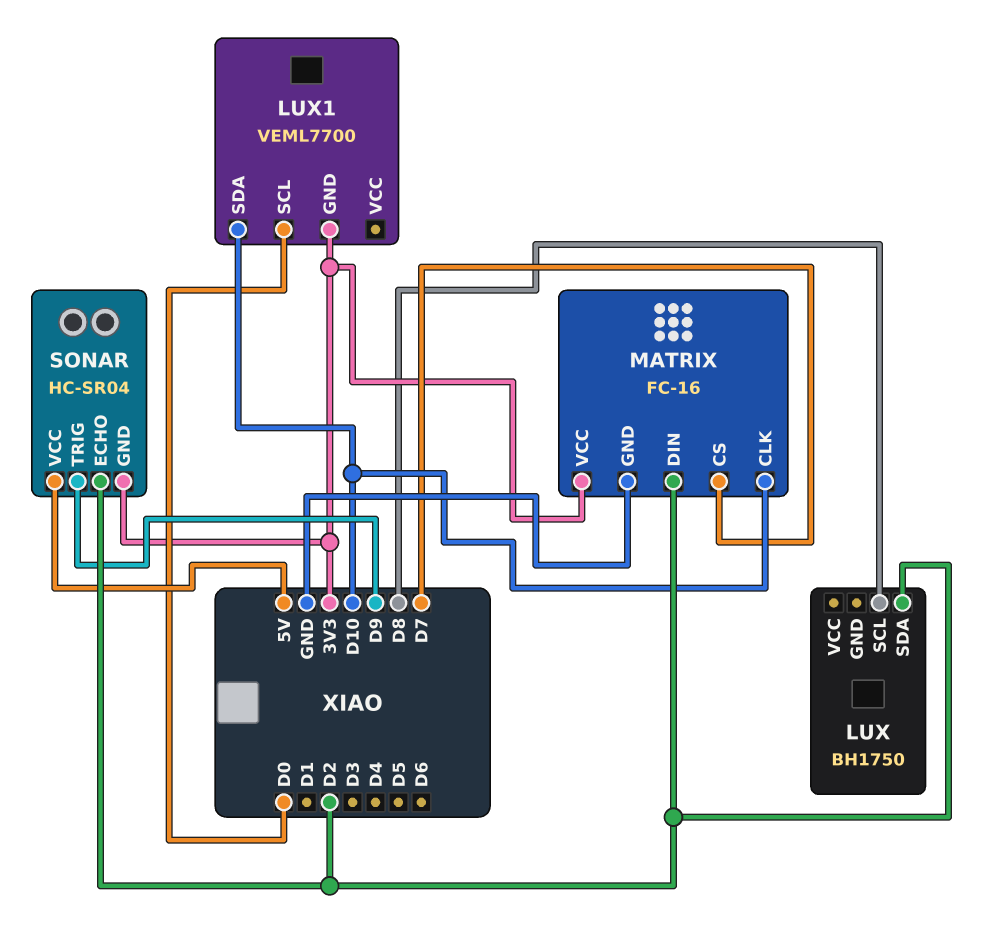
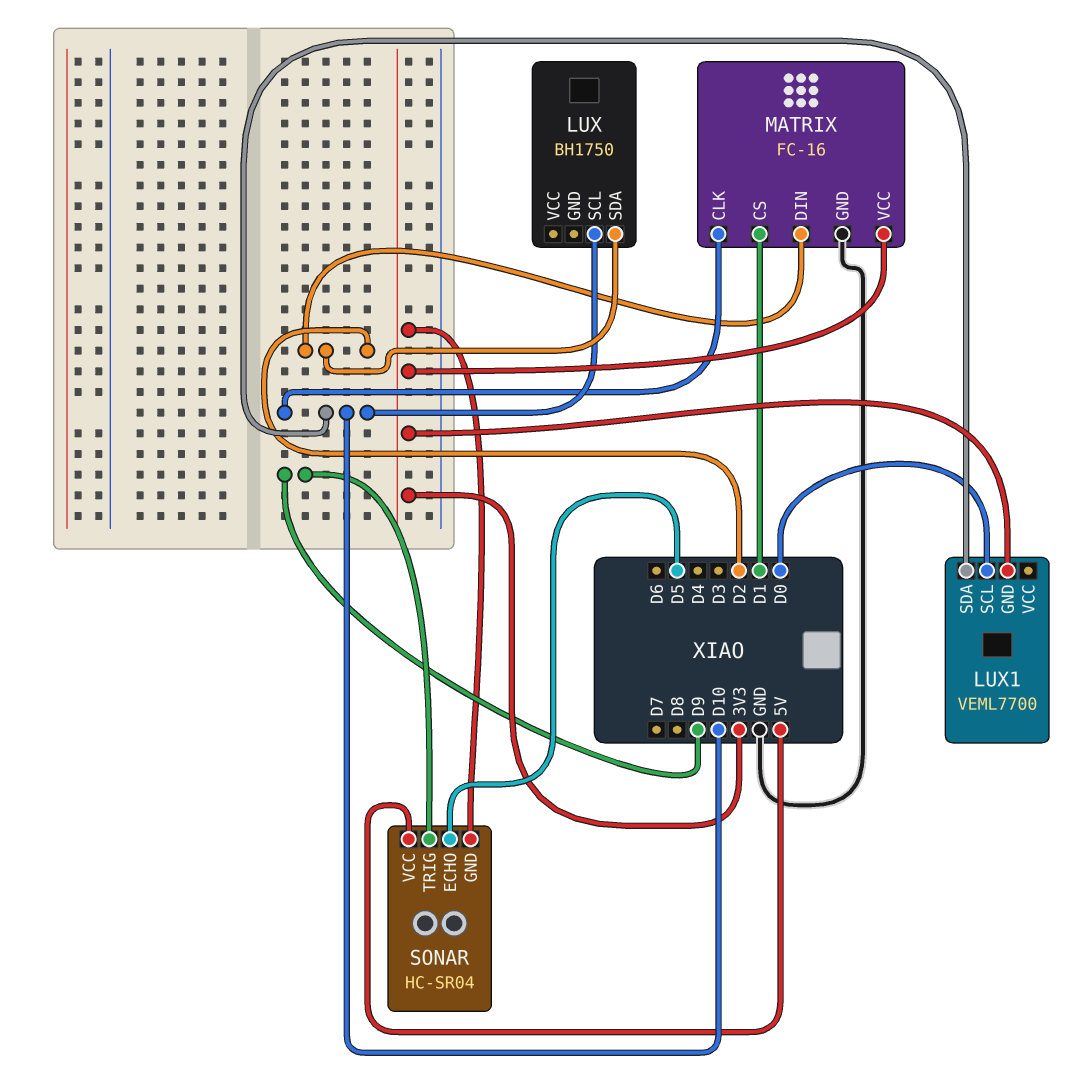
LUX pin SCL: D8 -> D10
MATRIX pin CS: D7 -> D1
SONAR pin ECHO: D2 -> D5

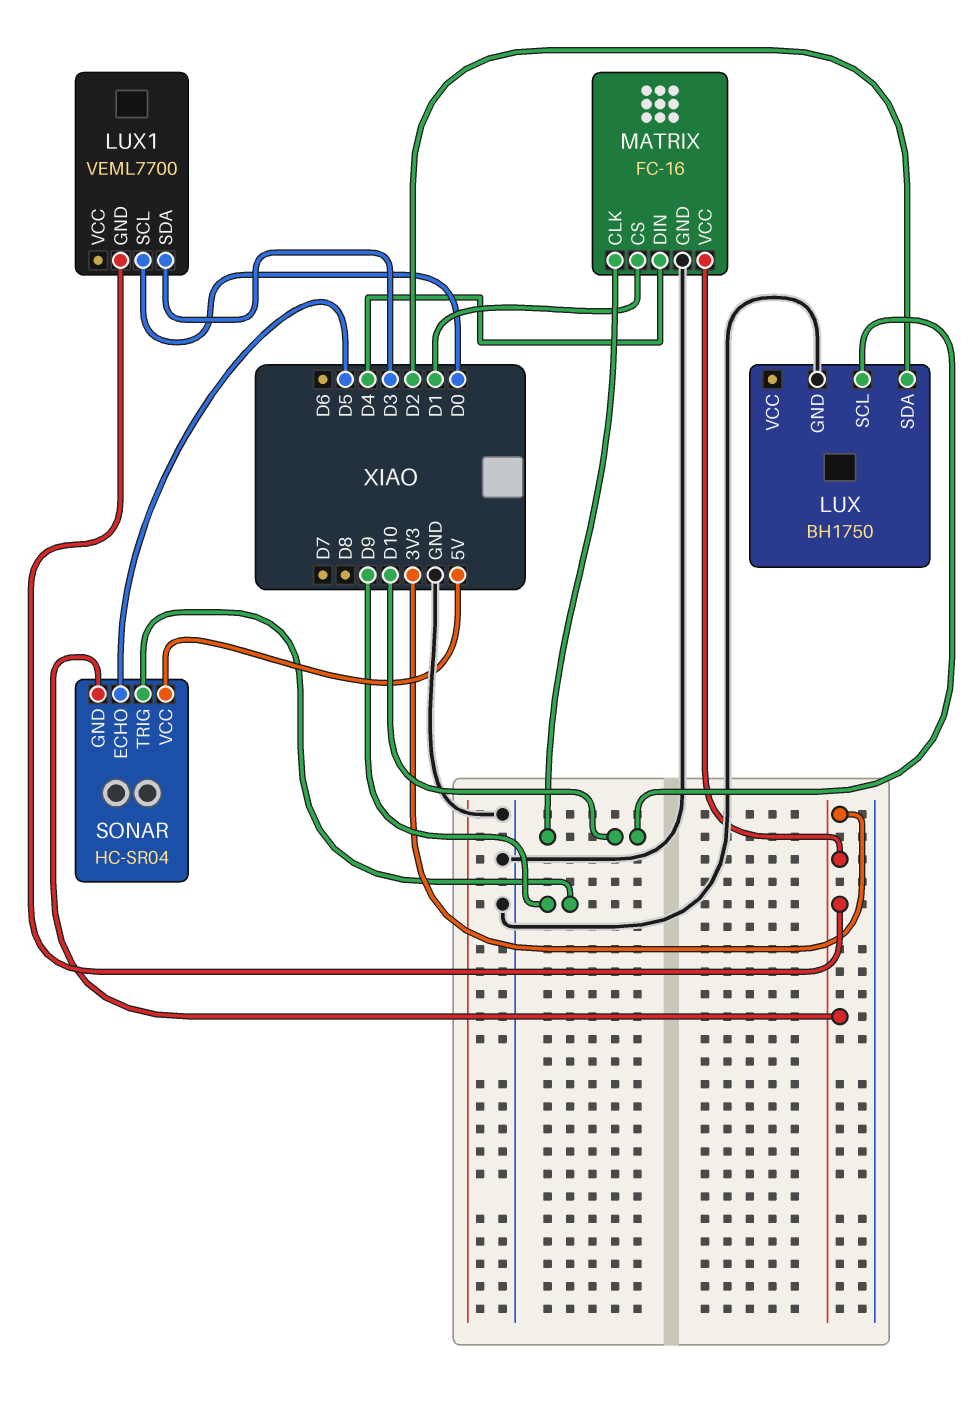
LUX pin GND: none -> GND
LUX1 pin SDA: D10 -> D3
MATRIX pin DIN: D2 -> D4

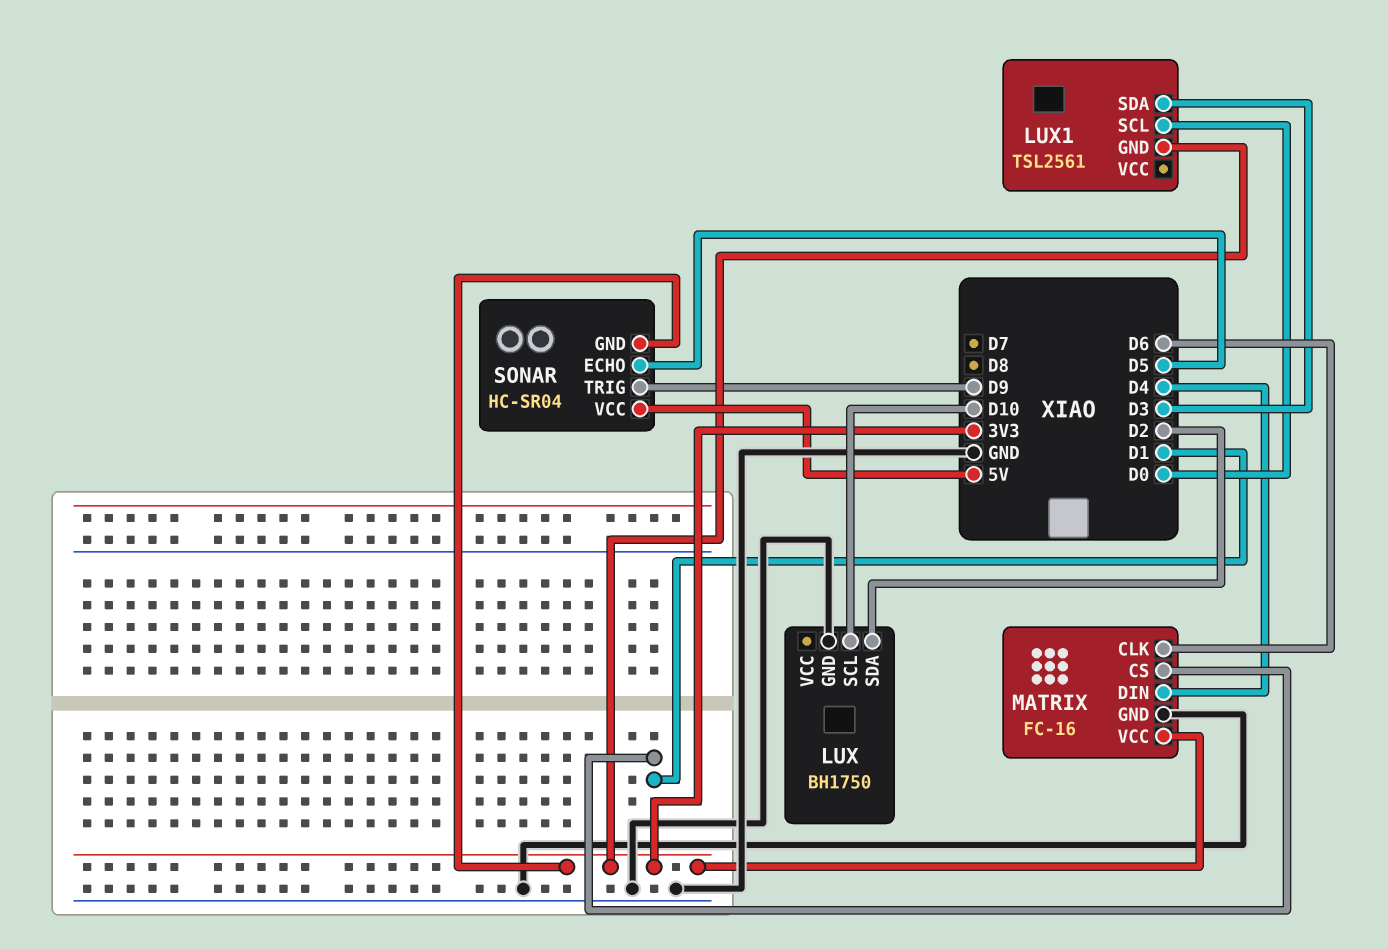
LUX1: VEML7700 -> TSL2561
MATRIX pin CLK: D10 -> D6

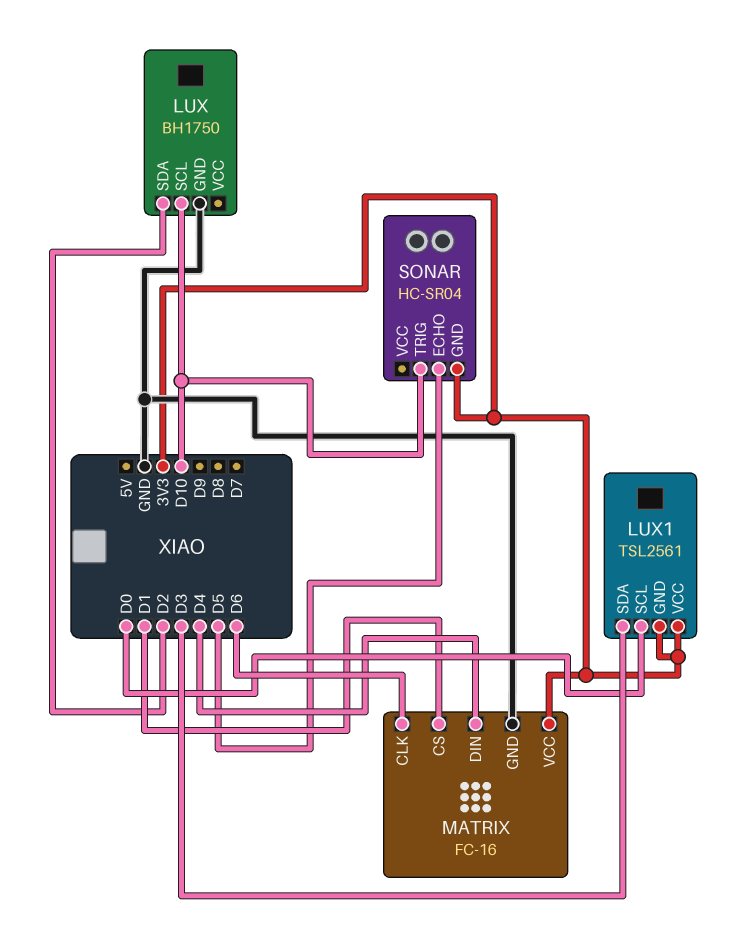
LUX1 pin VCC: none -> 3V3
SONAR pin TRIG: D9 -> D10
SONAR pin VCC: 5V -> none

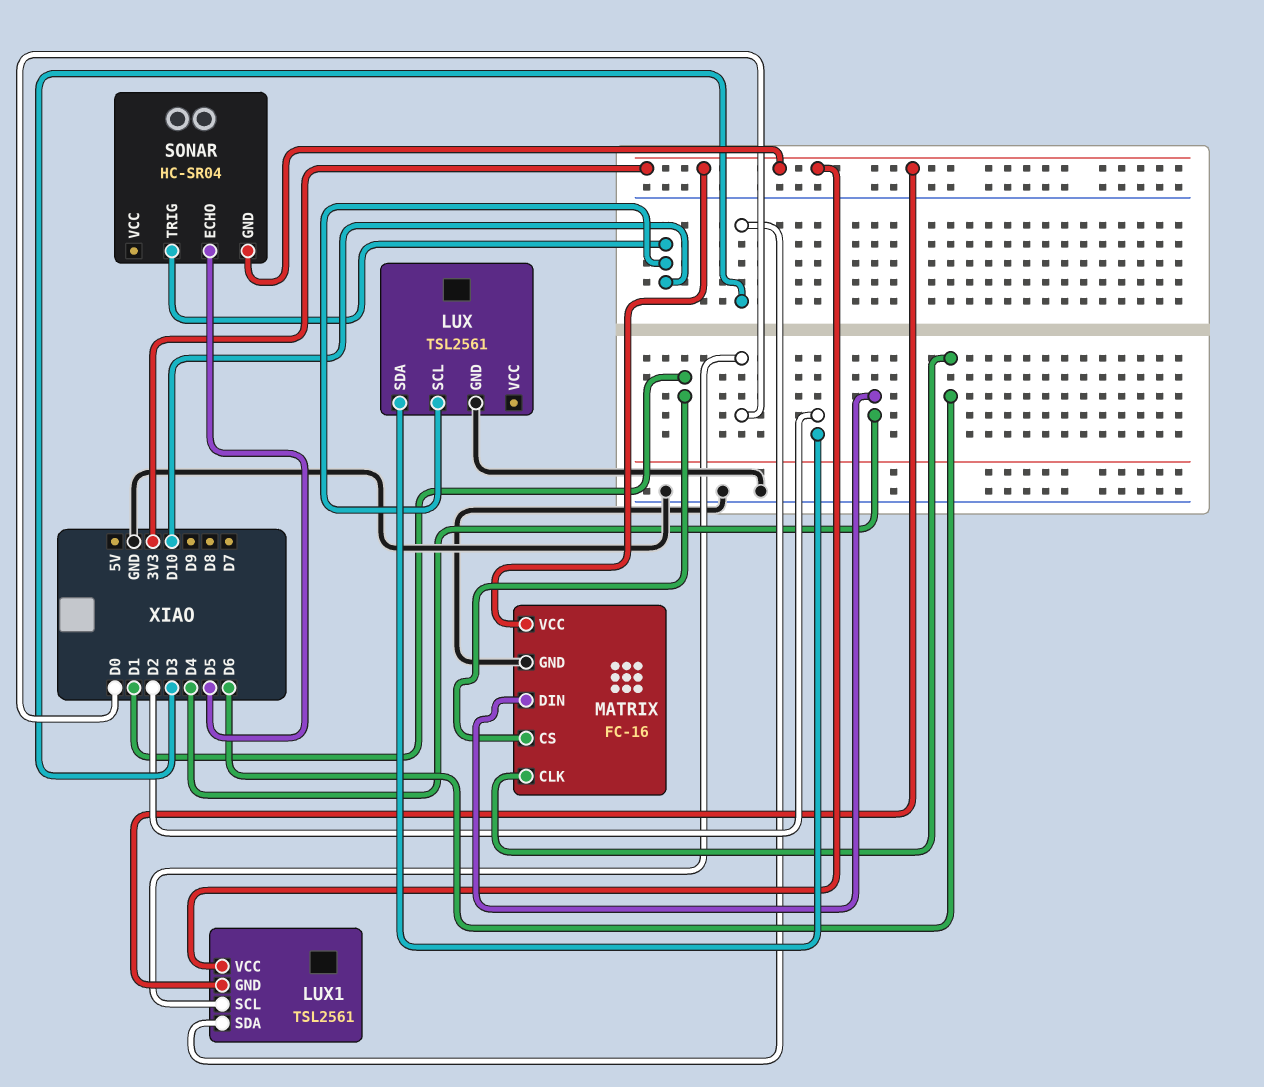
LUX: BH1750 -> TSL2561

